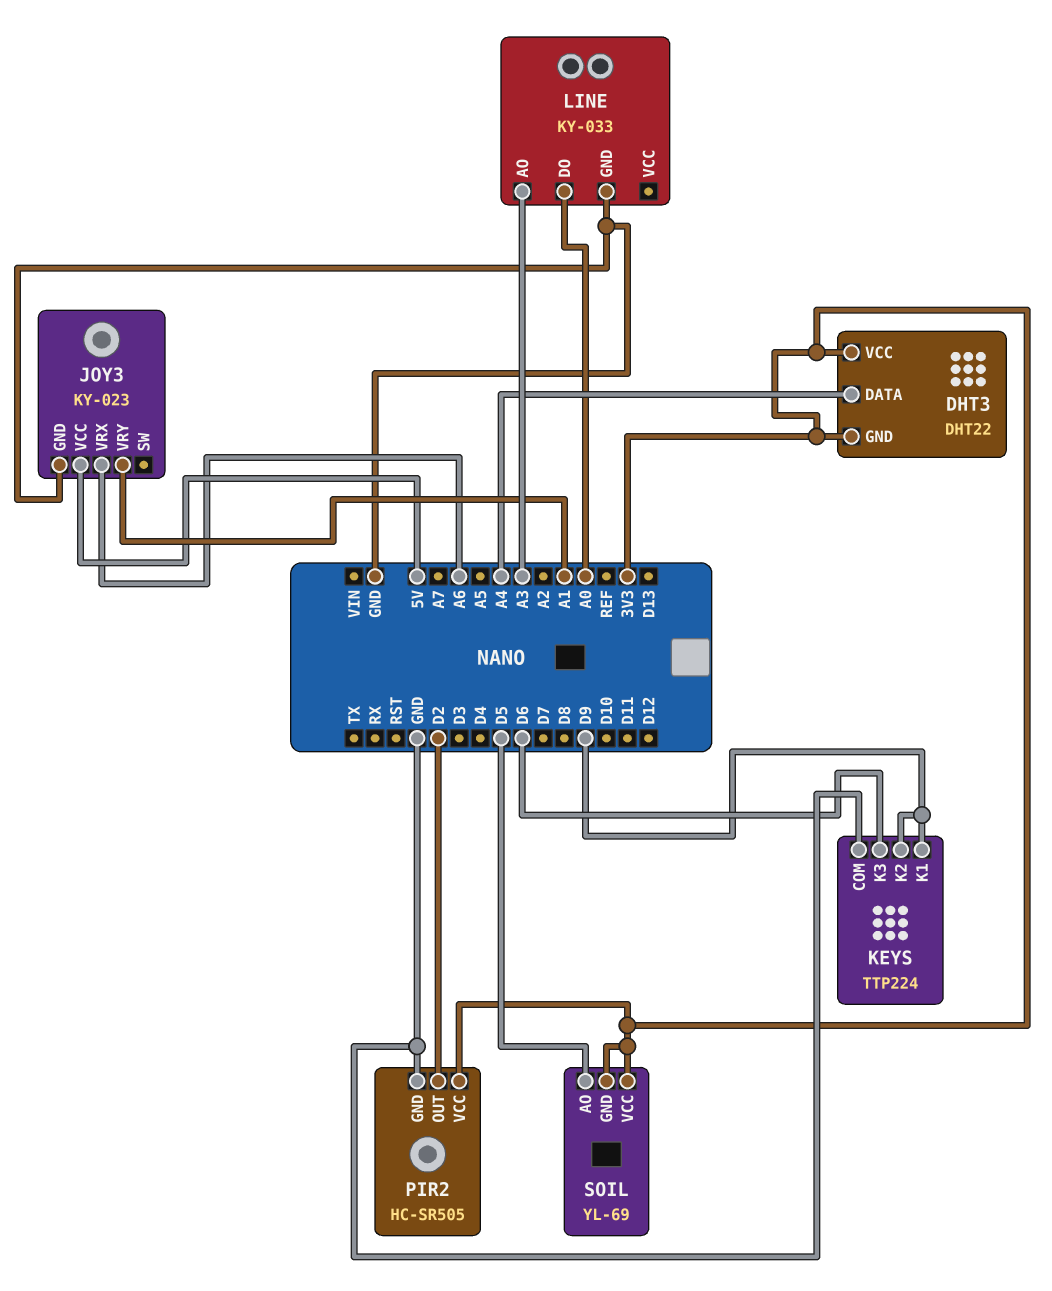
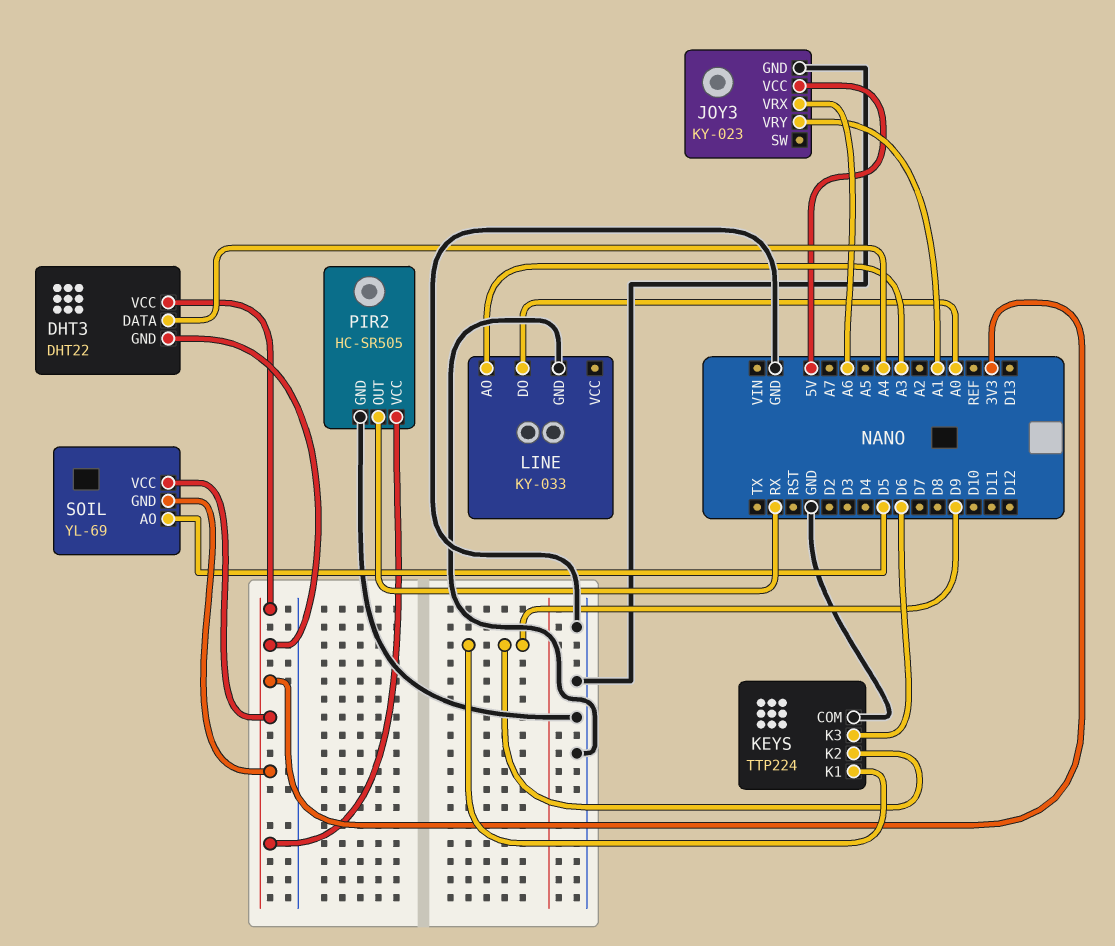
PIR2 pin OUT: D2 -> RX

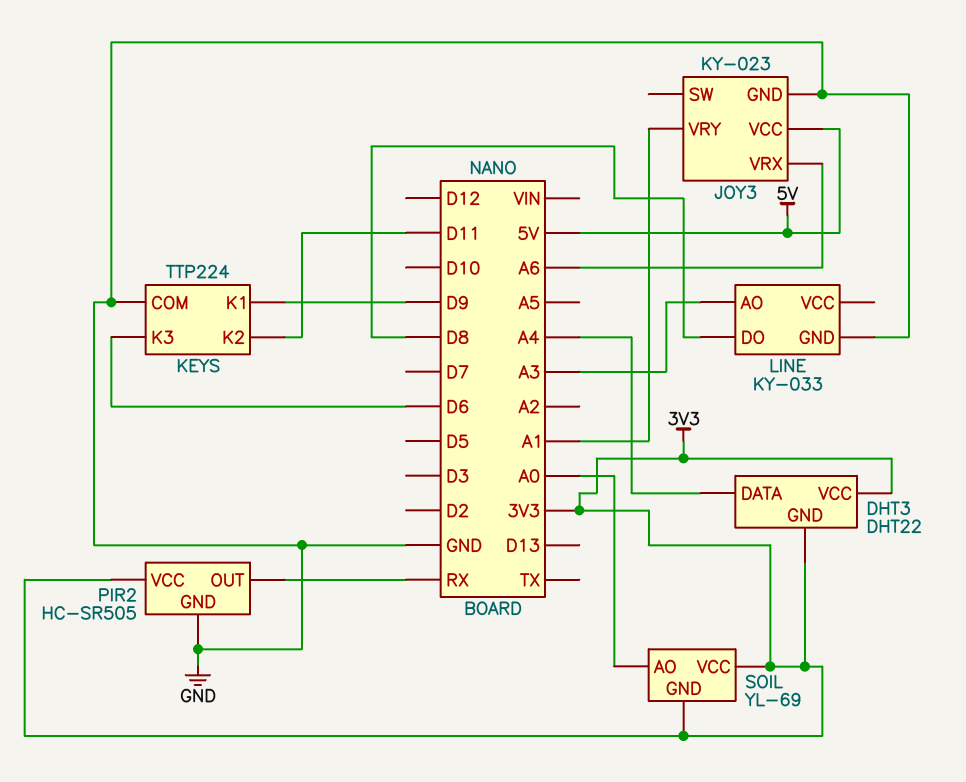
KEYS pin K2: D9 -> D11
LINE pin DO: A0 -> D8
SOIL pin AO: D5 -> A0

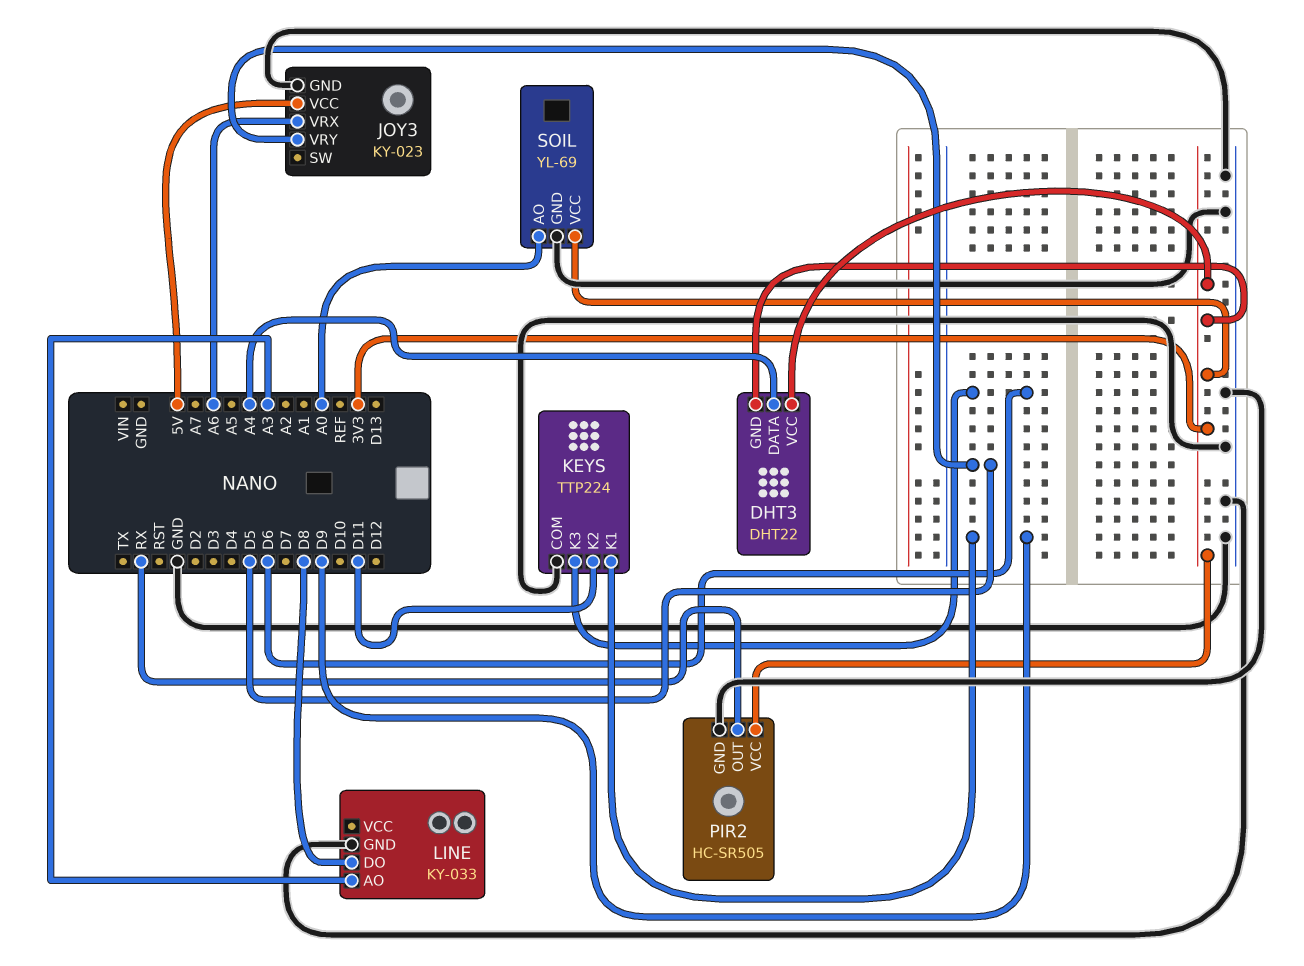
JOY3 pin VRY: A1 -> D5
SOIL pin GND: 3V3 -> GND

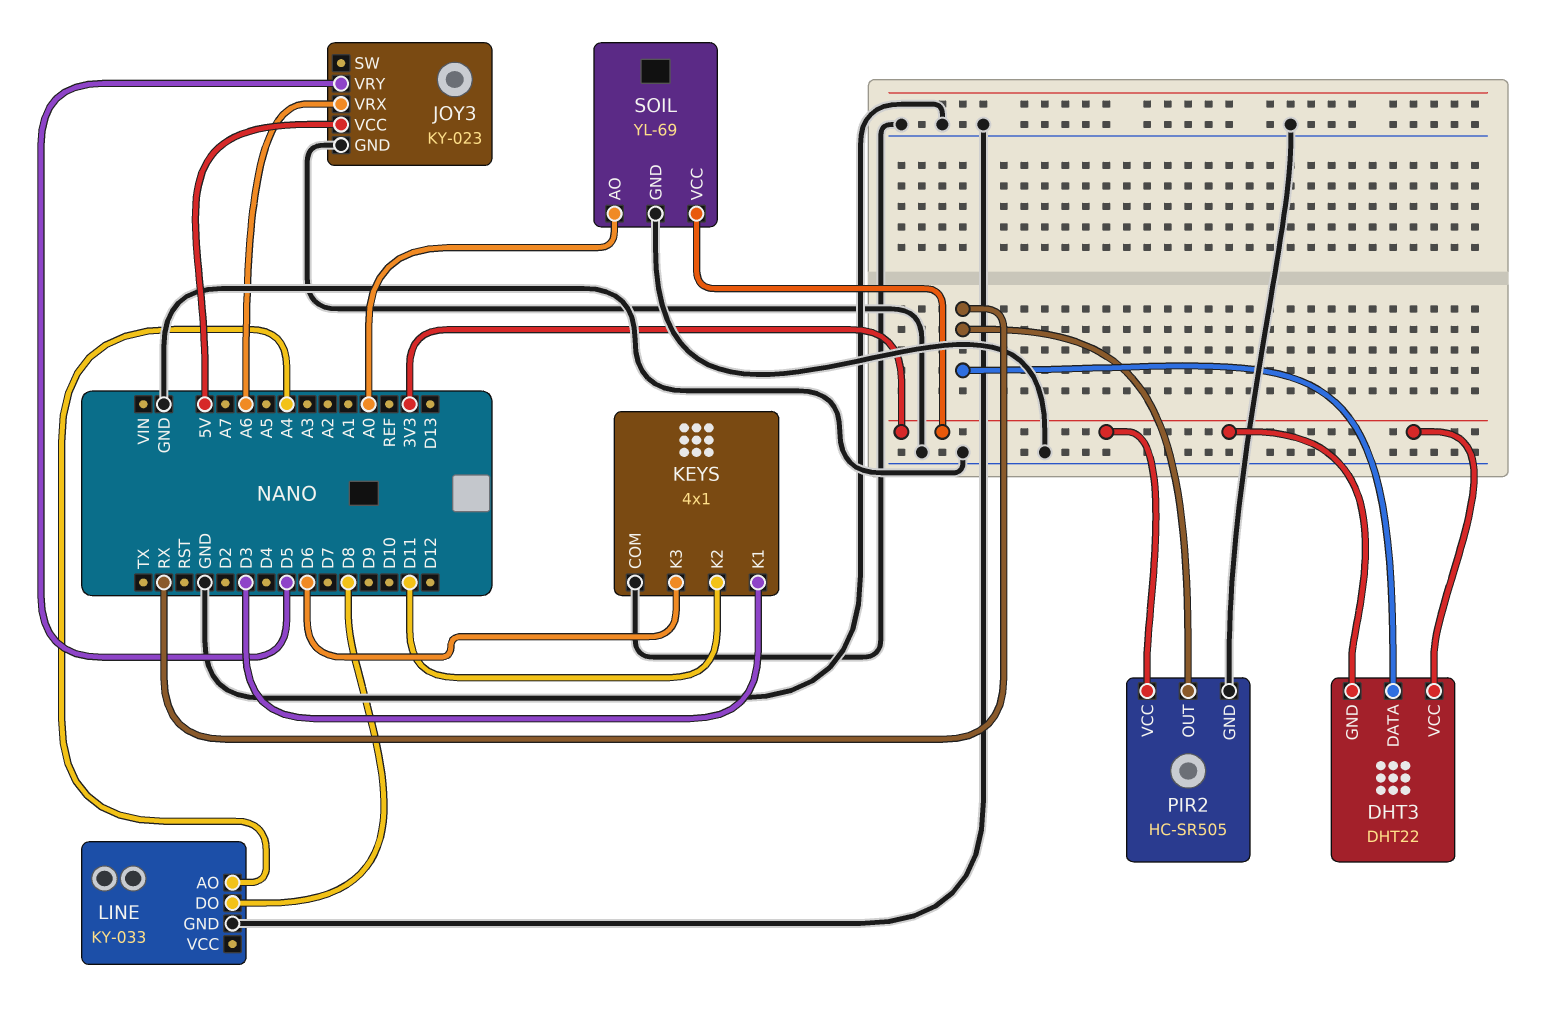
DHT3 pin DATA: A4 -> RX
KEYS: TTP224 -> 4x1
KEYS pin K1: D9 -> D3
LINE pin AO: A3 -> A4

